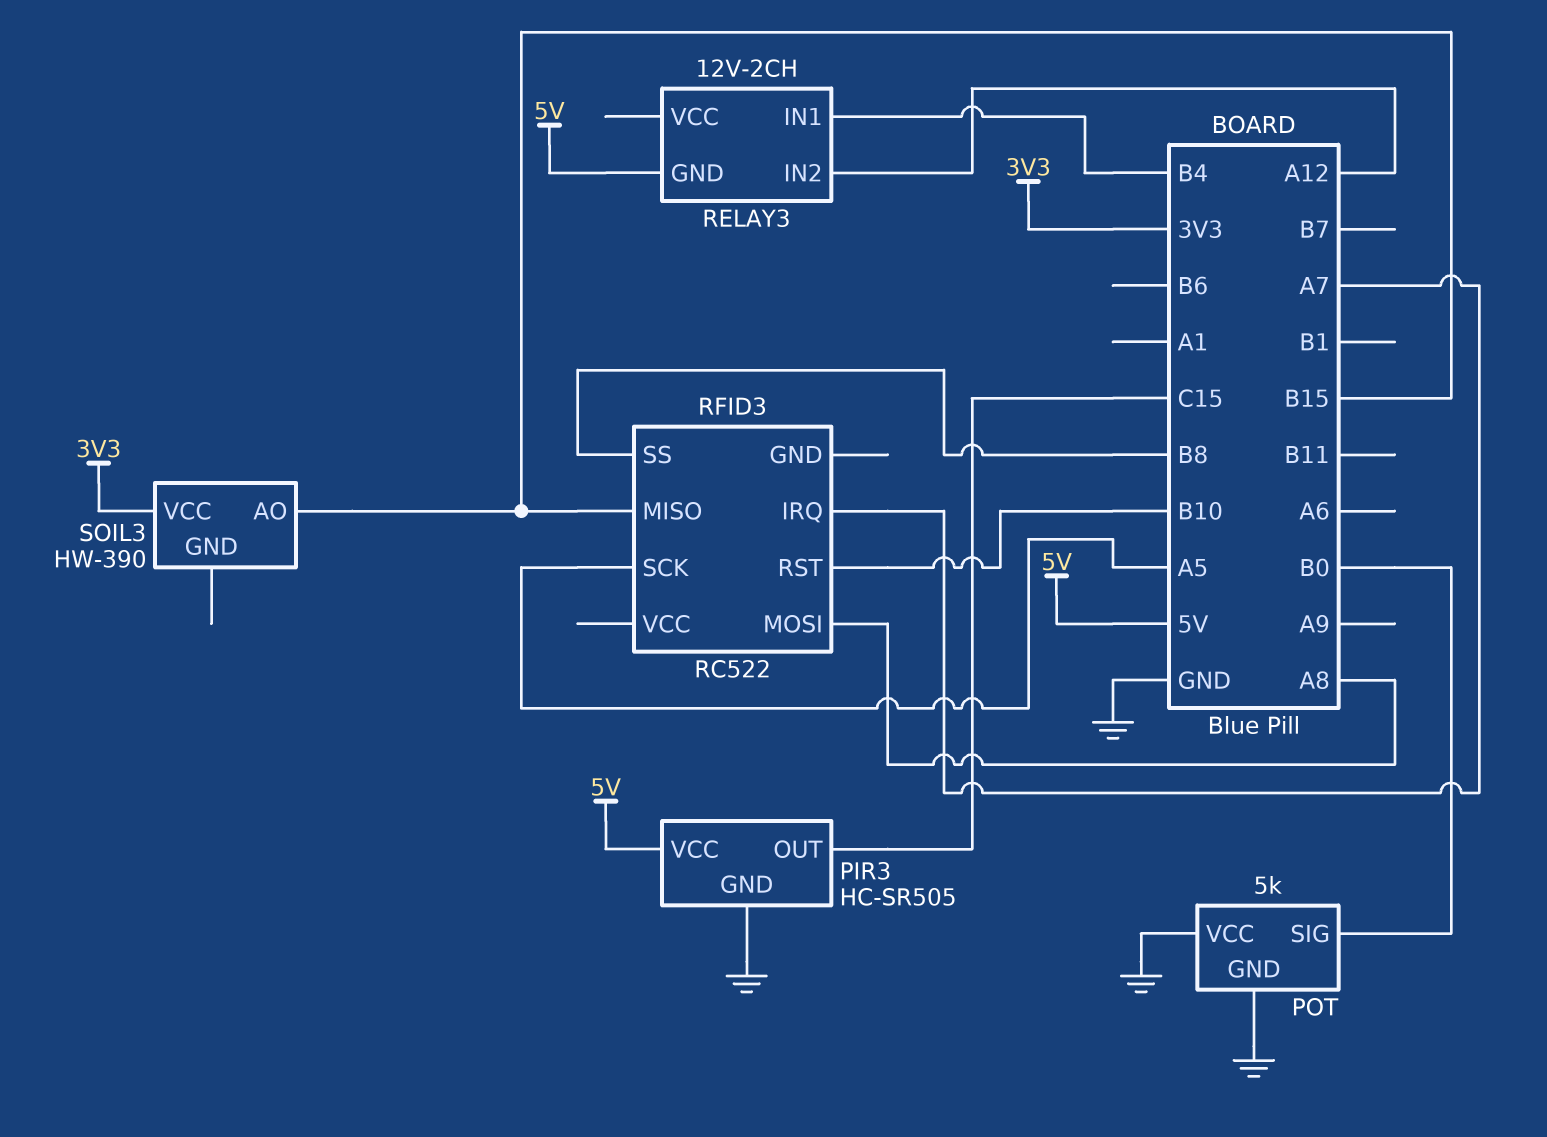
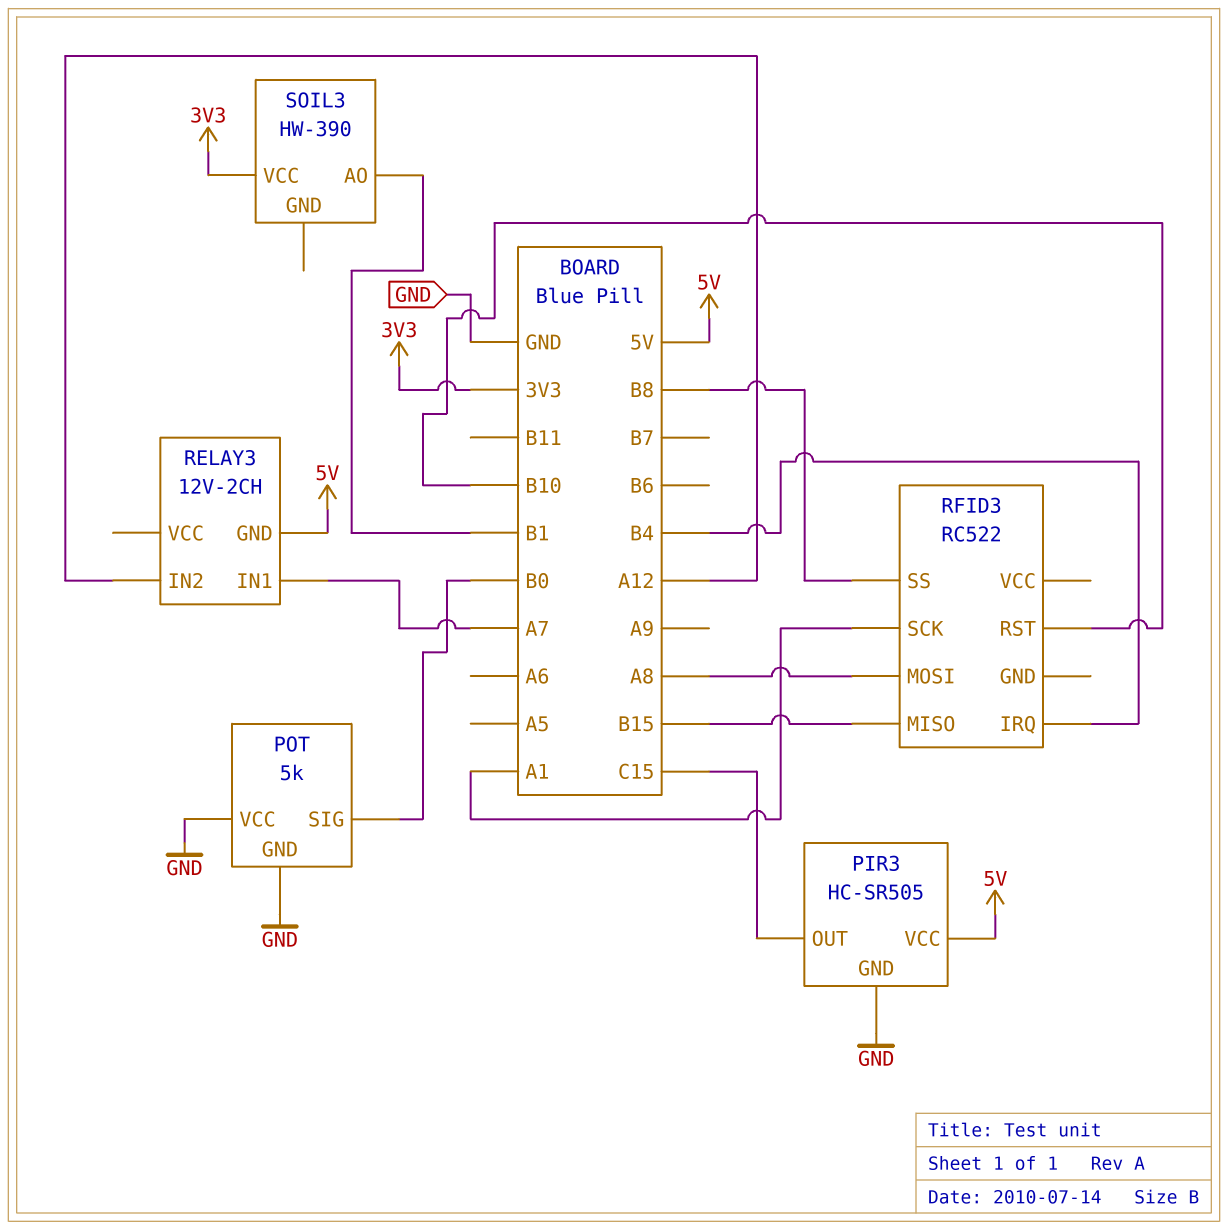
RELAY3 pin IN1: B4 -> A7
RFID3 pin IRQ: A7 -> B4
RFID3 pin SCK: A5 -> A1
SOIL3 pin AO: B15 -> B1

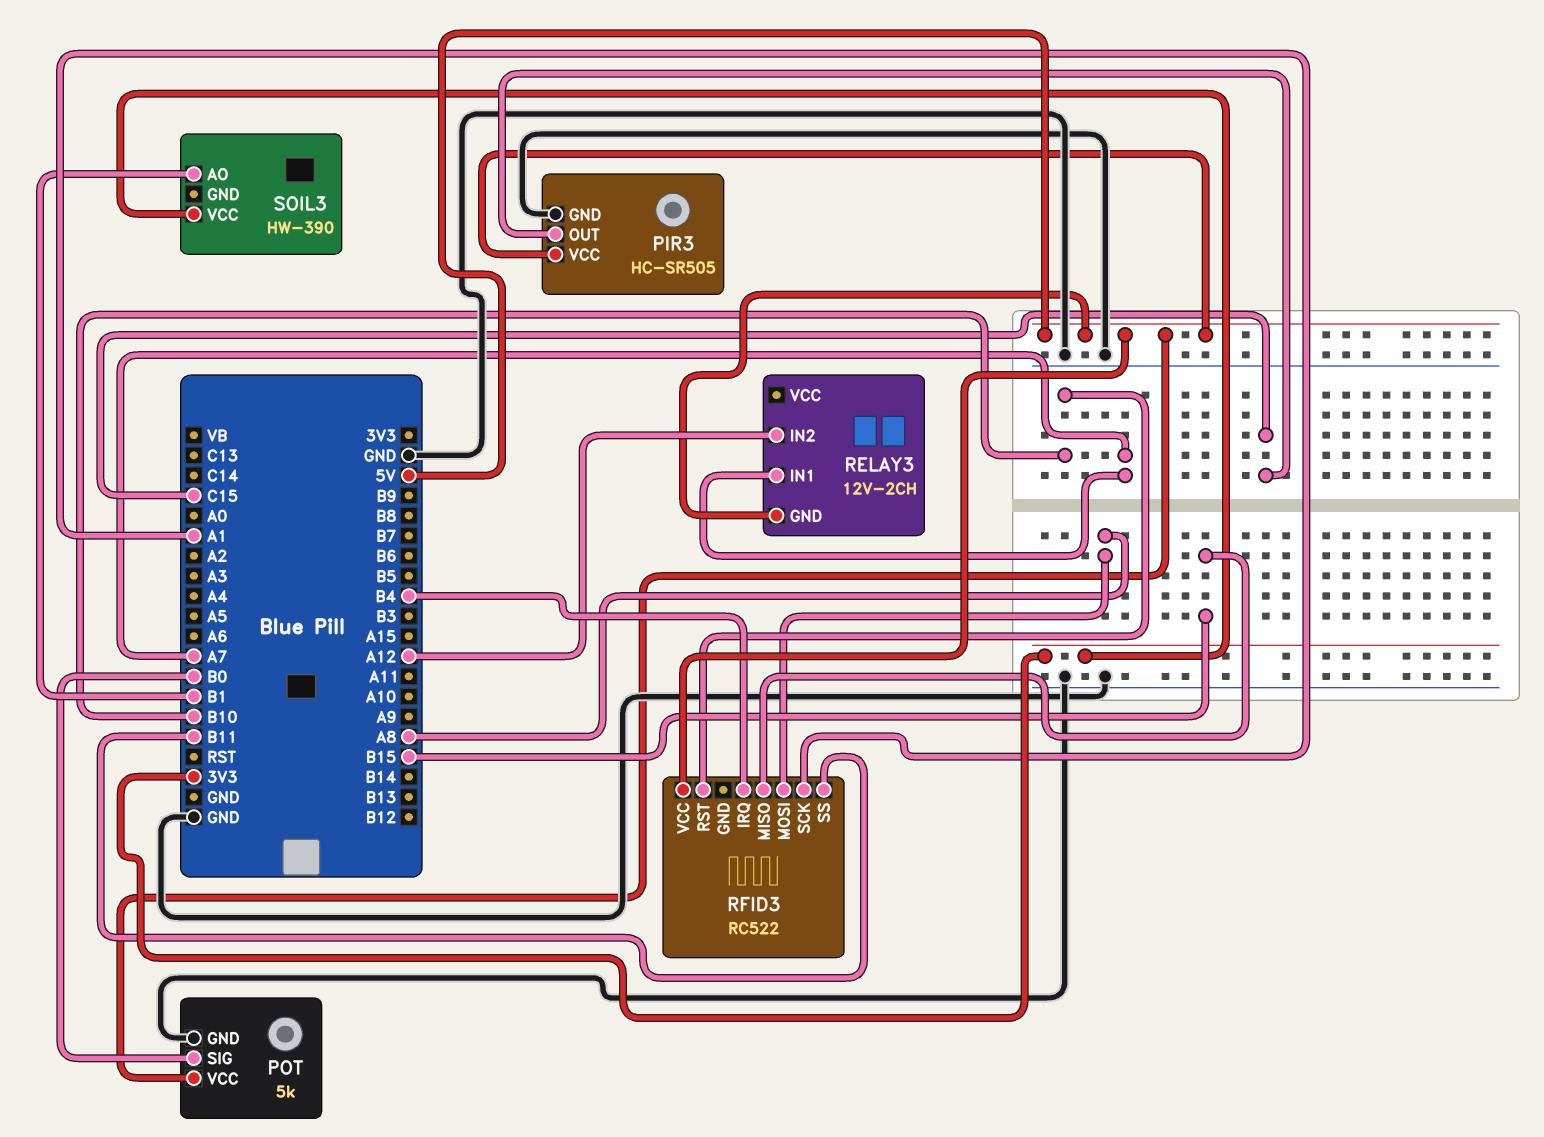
POT pin VCC: GND -> 5V
RFID3 pin SS: B8 -> B11
RFID3 pin VCC: none -> 5V

